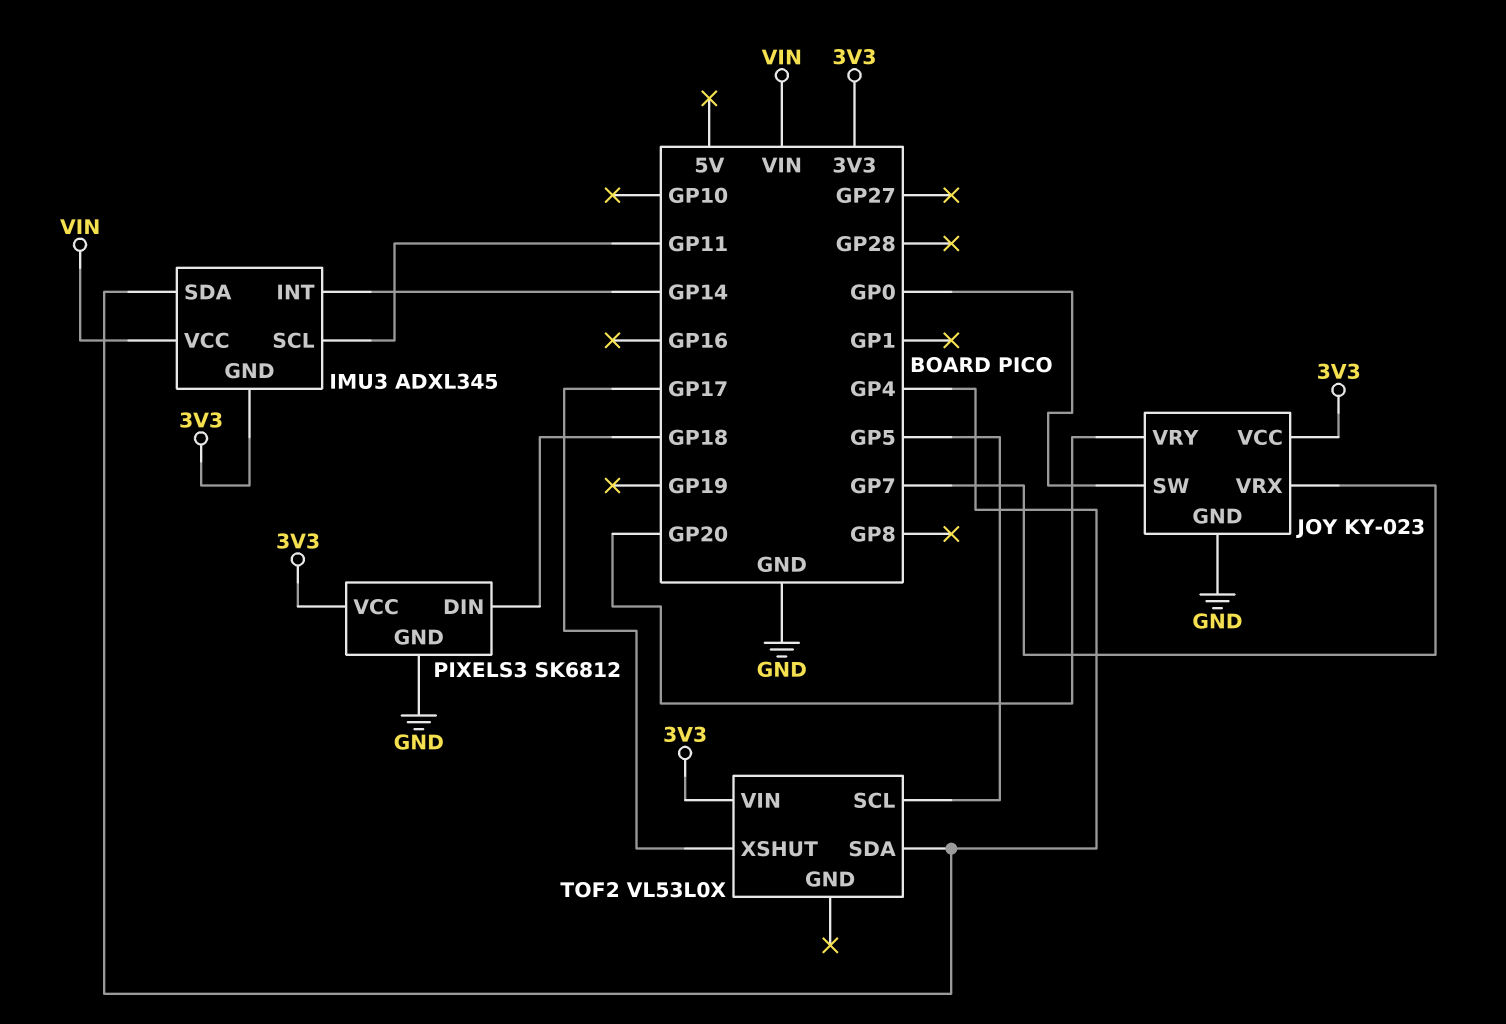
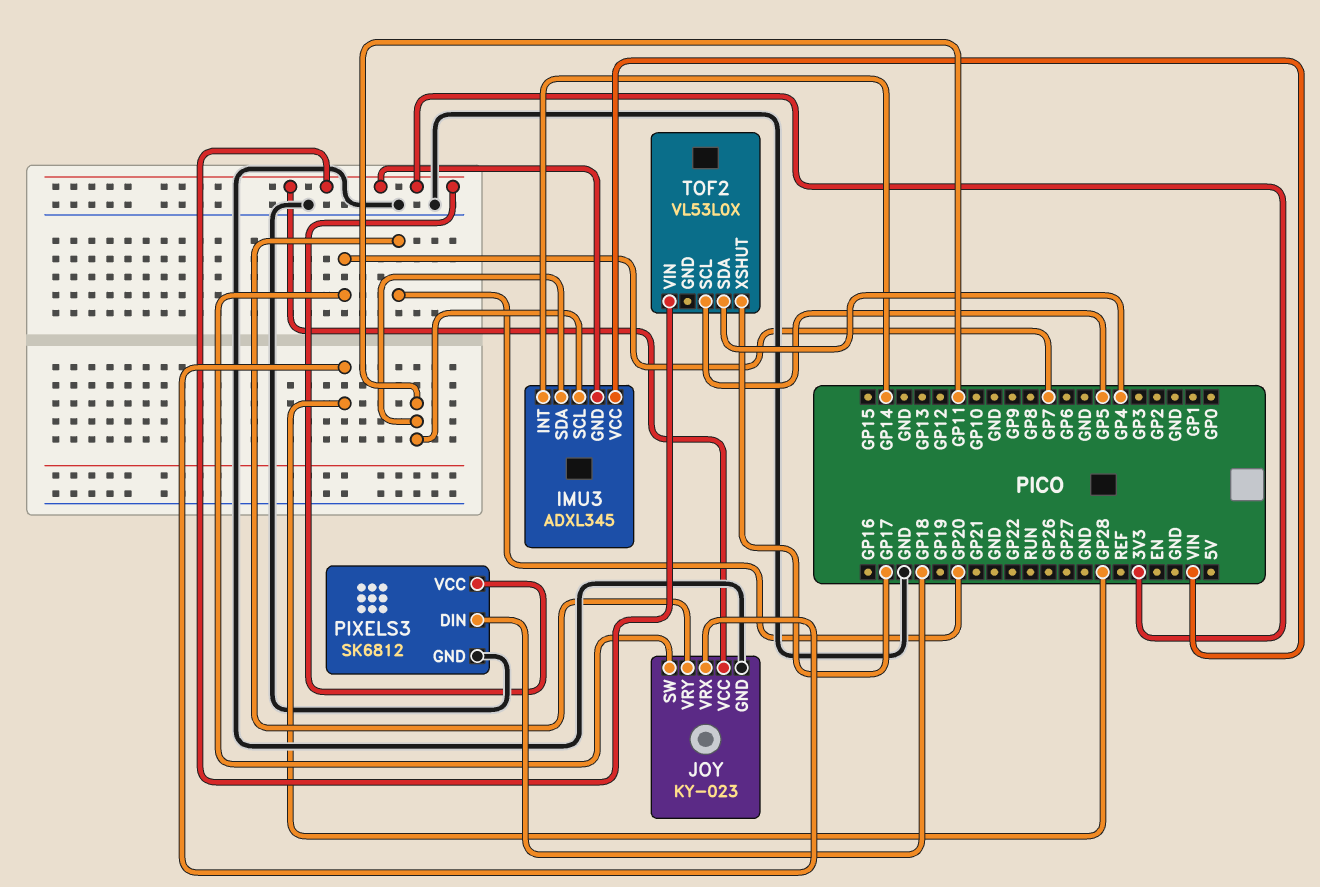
IMU3 pin SDA: GP4 -> GP11
JOY pin SW: GP0 -> GP7
JOY pin VRX: GP7 -> GP28

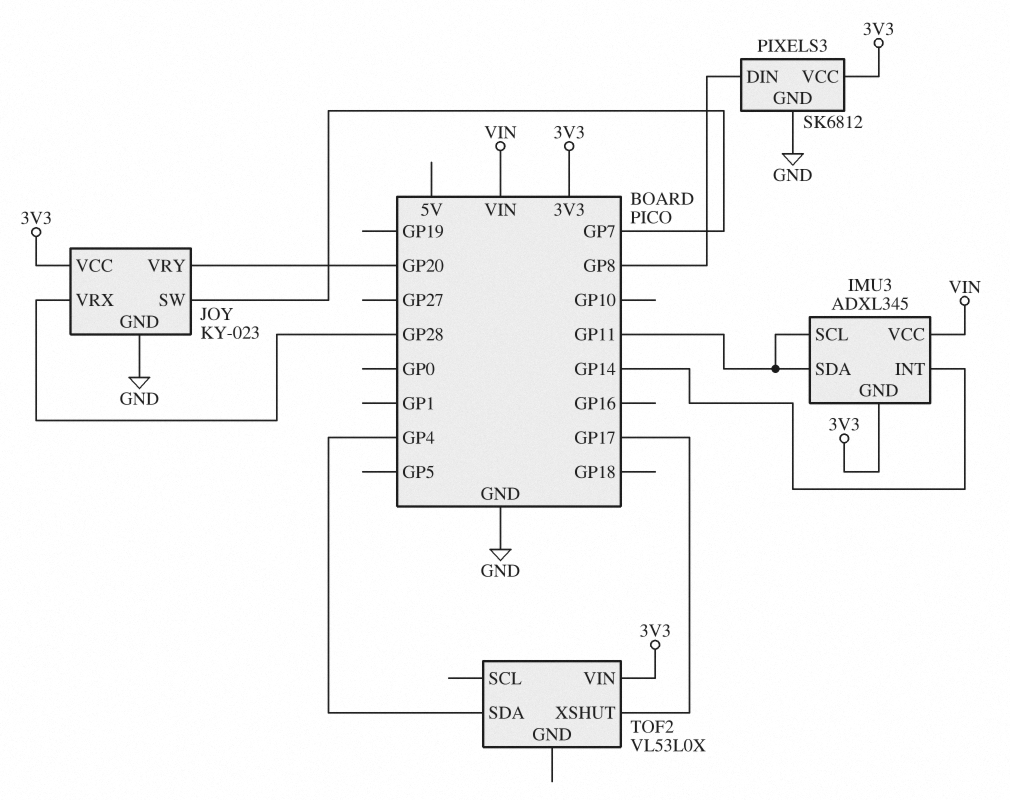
PIXELS3 pin DIN: GP18 -> GP8
TOF2 pin SCL: GP5 -> none

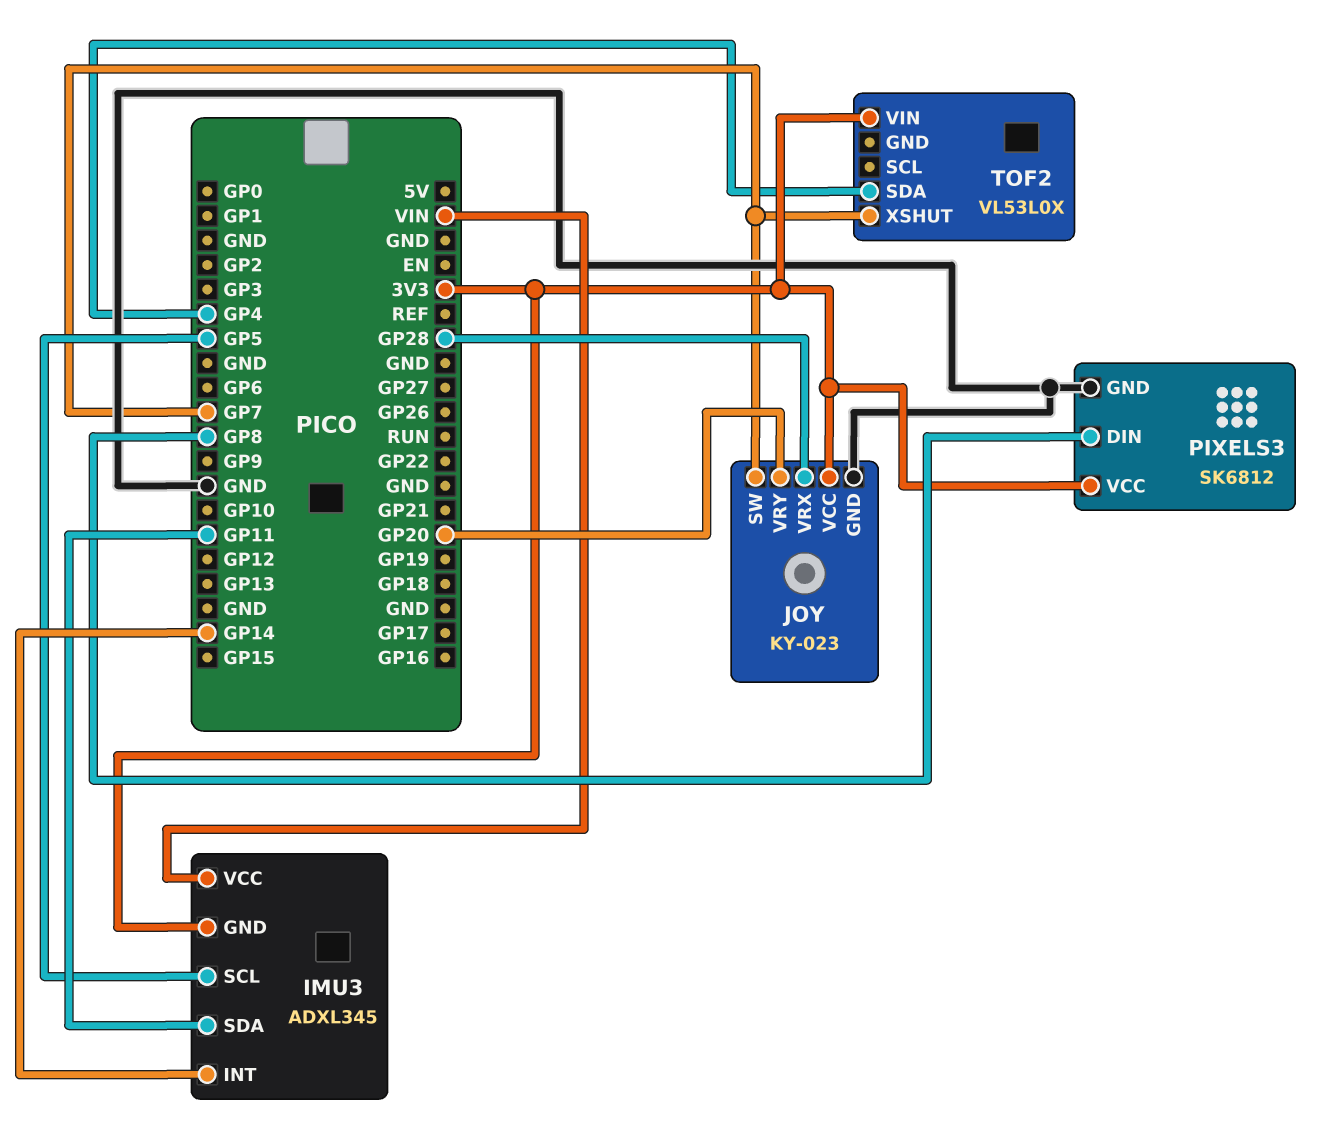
IMU3 pin SCL: GP11 -> GP5
TOF2 pin XSHUT: GP17 -> GP7

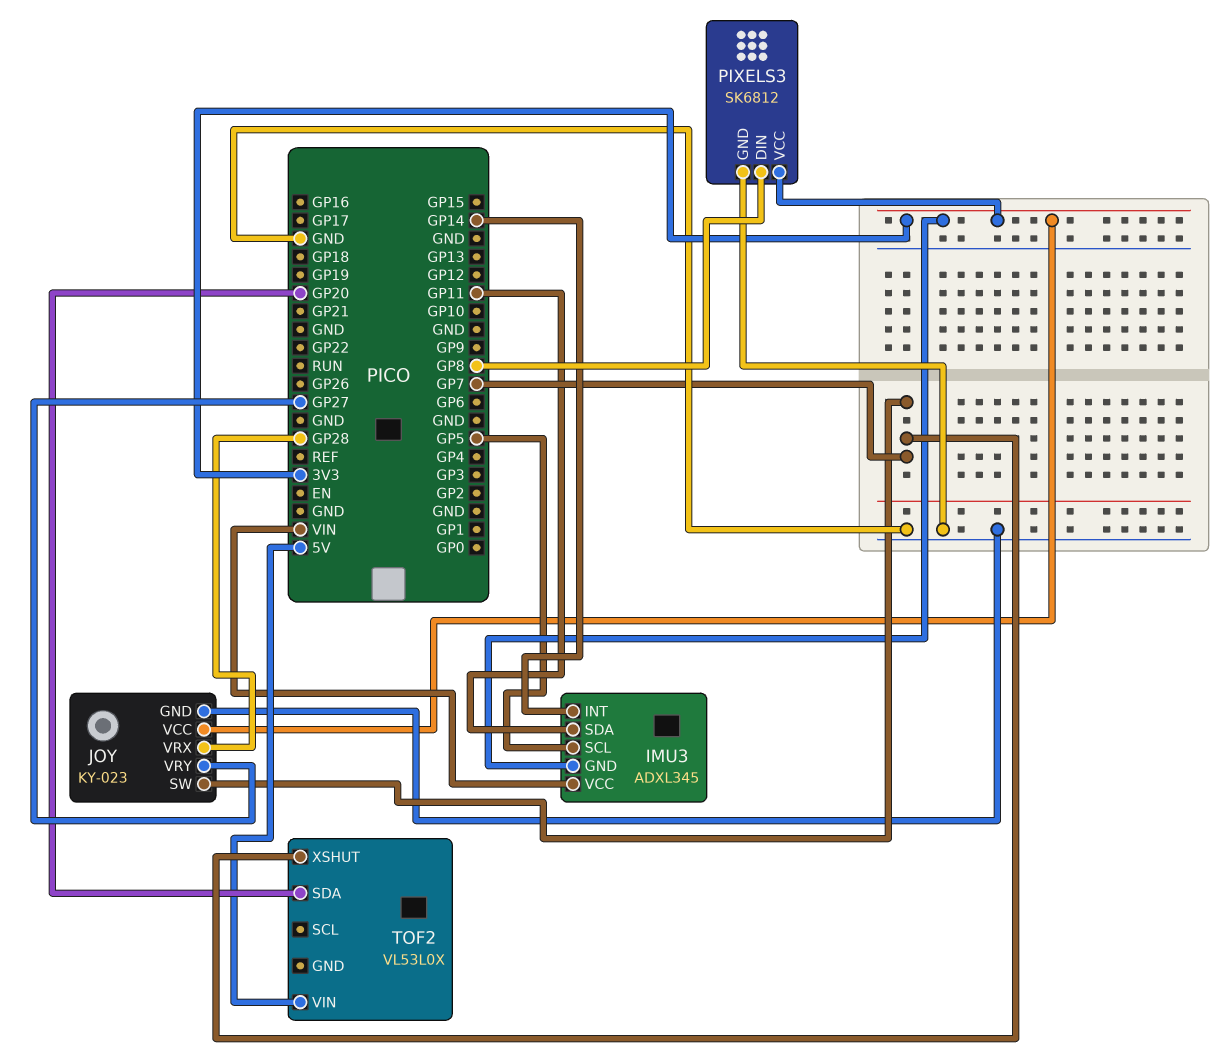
JOY pin VRY: GP20 -> GP27
TOF2 pin SDA: GP4 -> GP20
TOF2 pin VIN: 3V3 -> 5V

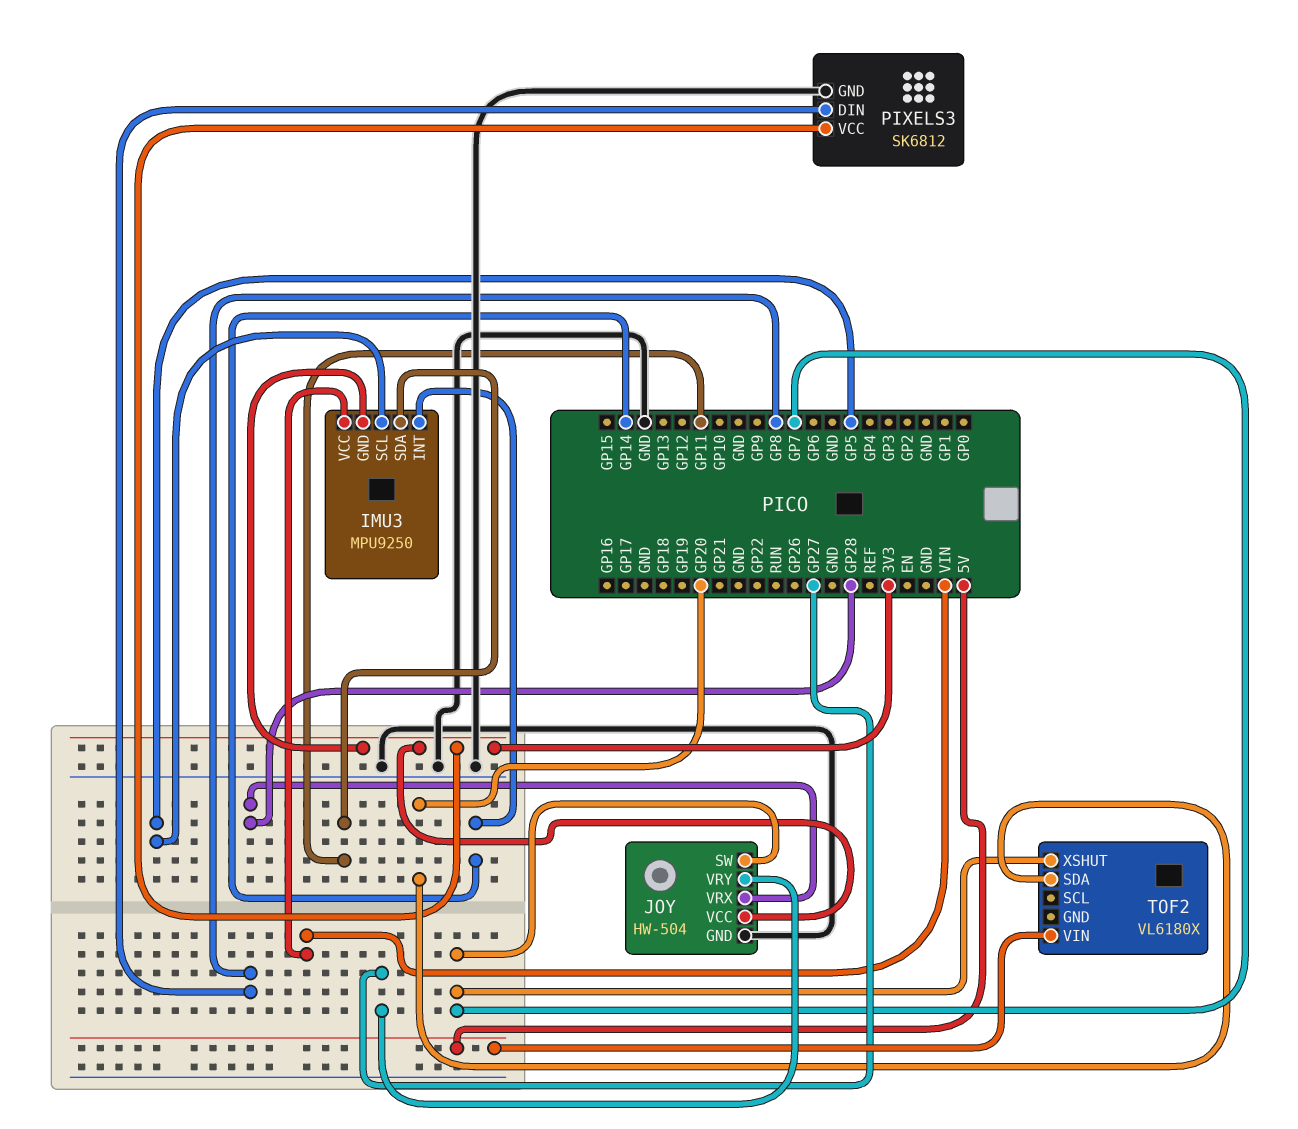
IMU3: ADXL345 -> MPU9250
JOY: KY-023 -> HW-504
TOF2: VL53L0X -> VL6180X

